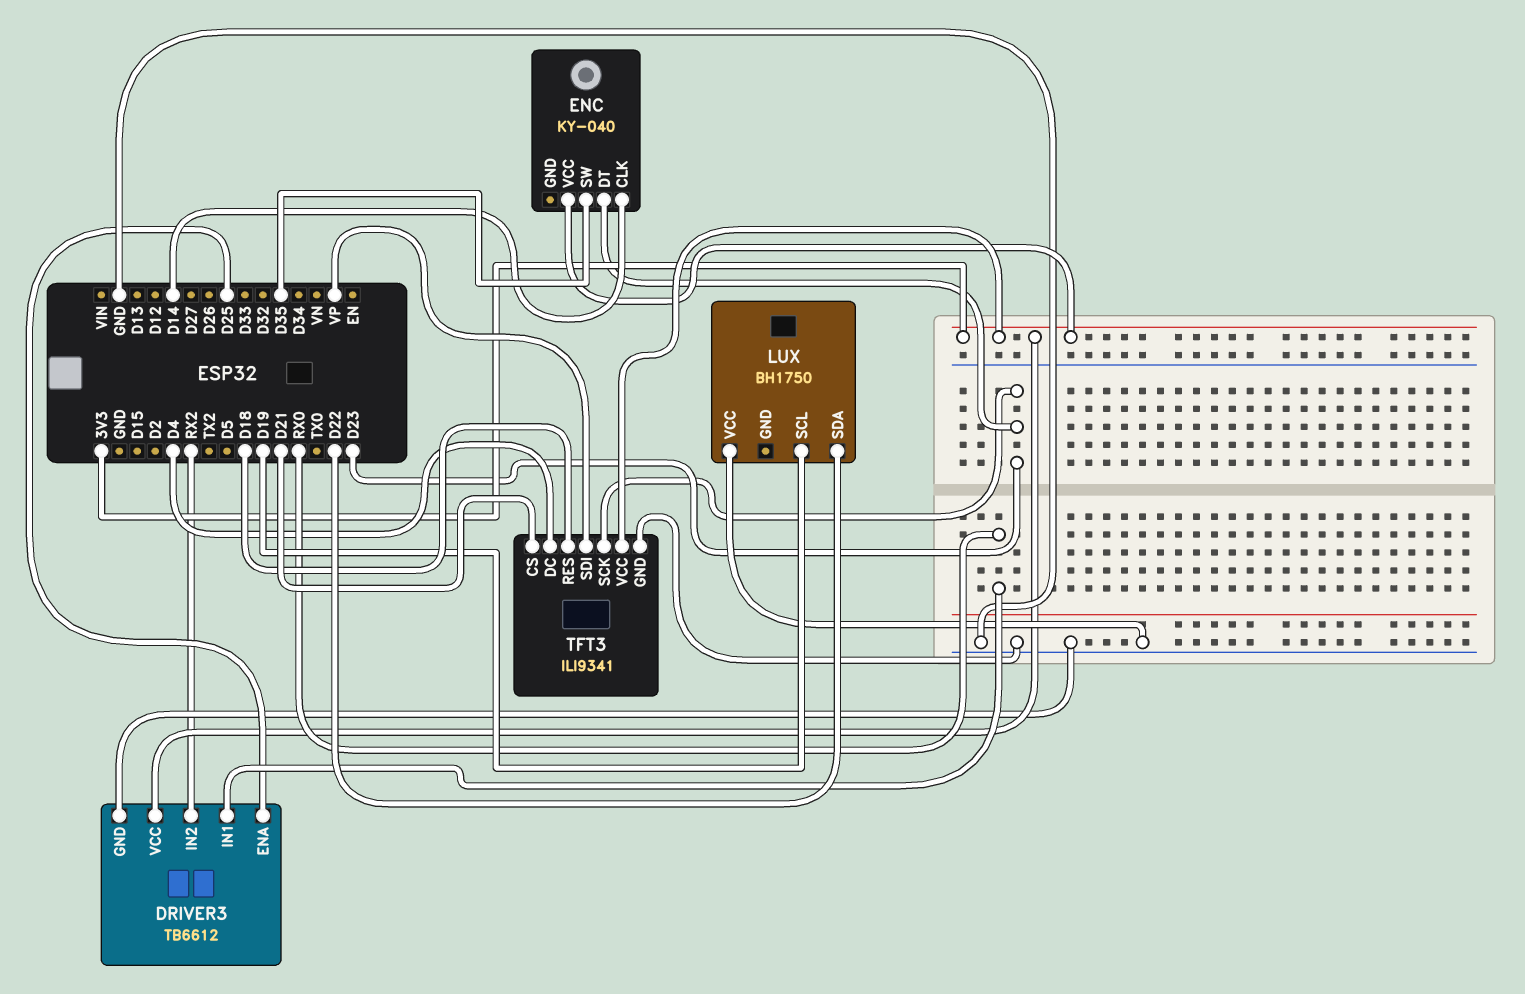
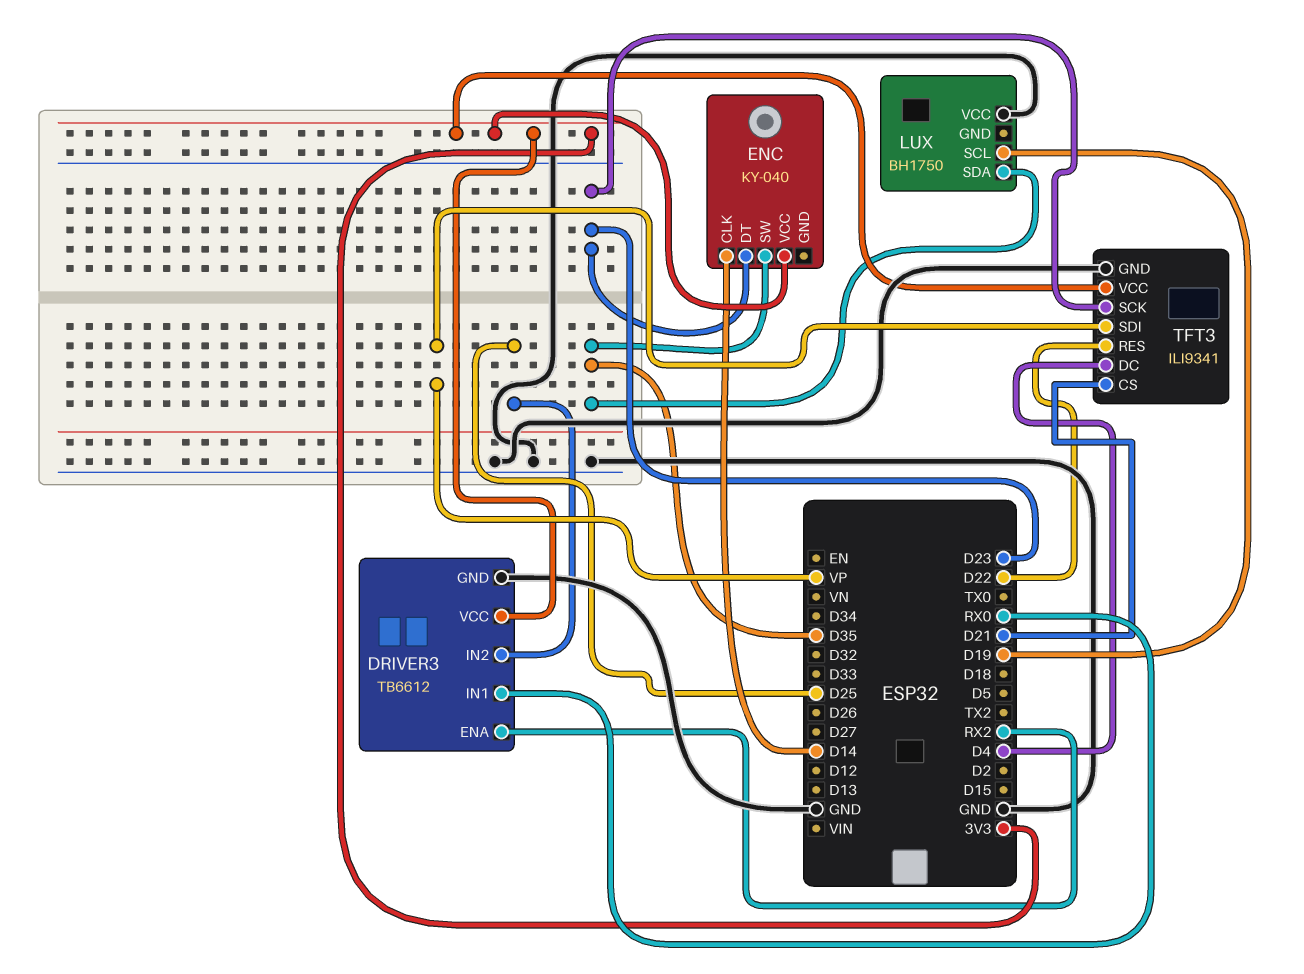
DRIVER3 pin ENA: D25 -> RX2
DRIVER3 pin IN2: RX2 -> D25
LUX pin SDA: D22 -> D35
TFT3 pin RES: D18 -> D22

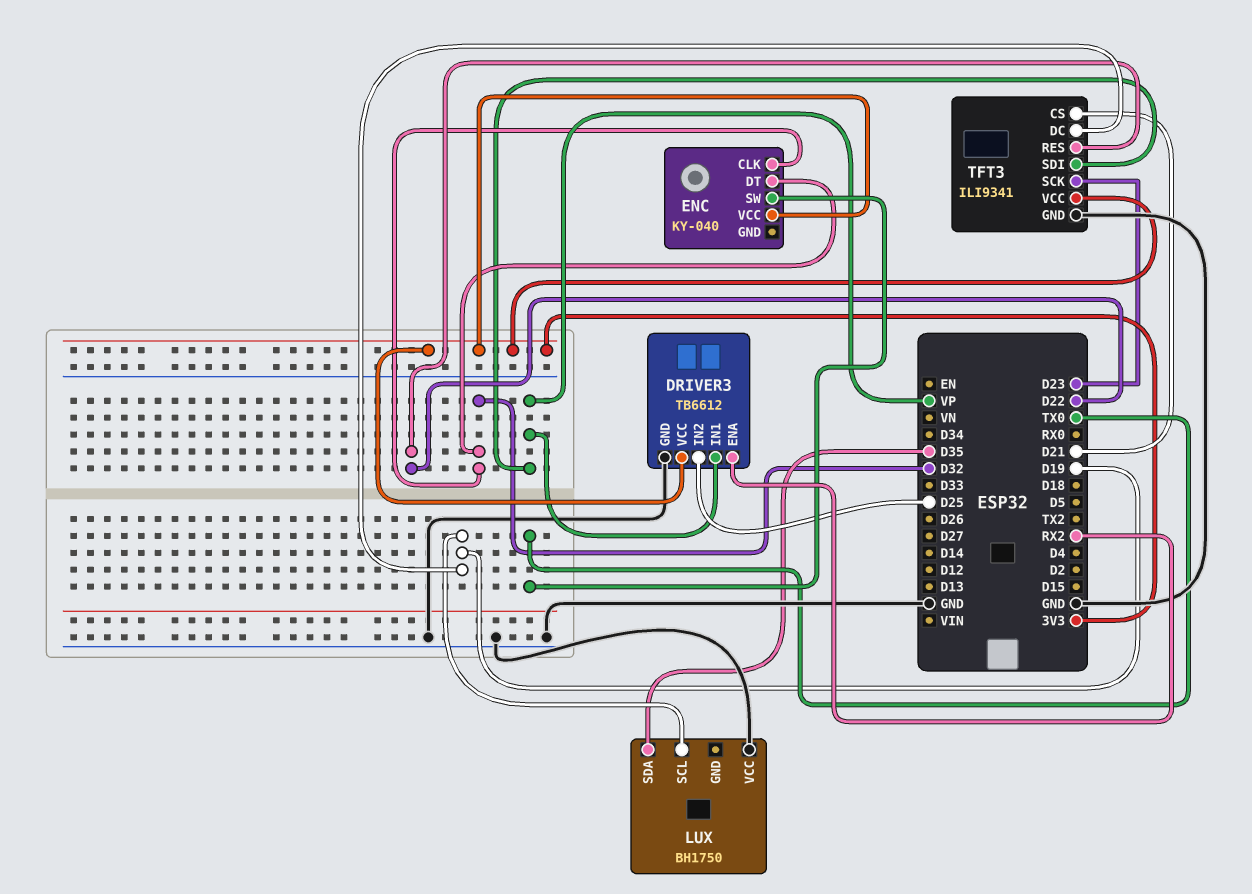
DRIVER3 pin IN1: RX0 -> VP
ENC pin CLK: D14 -> D32
ENC pin DT: D23 -> D32
ENC pin SW: D35 -> TX0
TFT3 pin DC: D4 -> D19

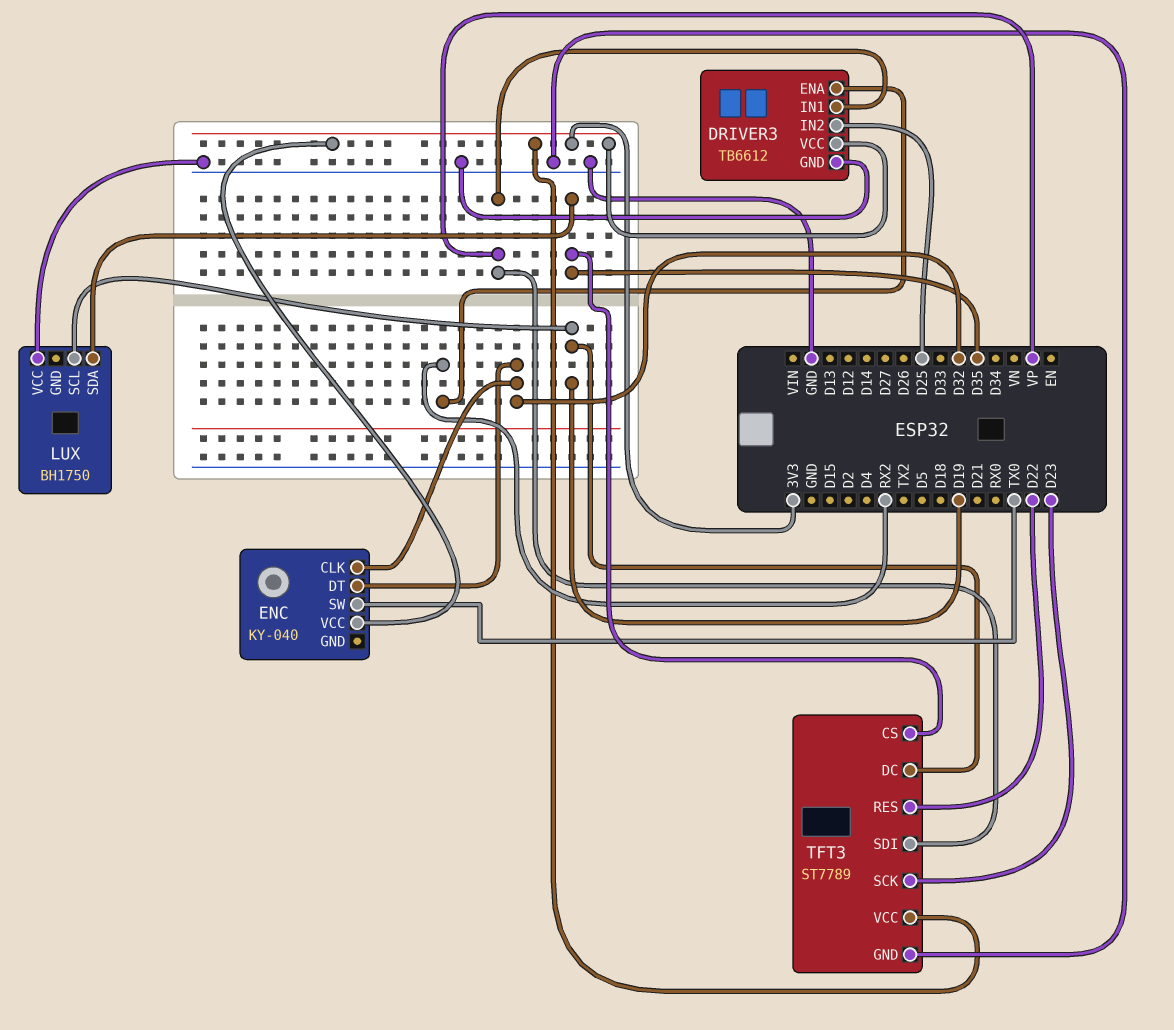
TFT3: ILI9341 -> ST7789
TFT3 pin CS: D21 -> D35

